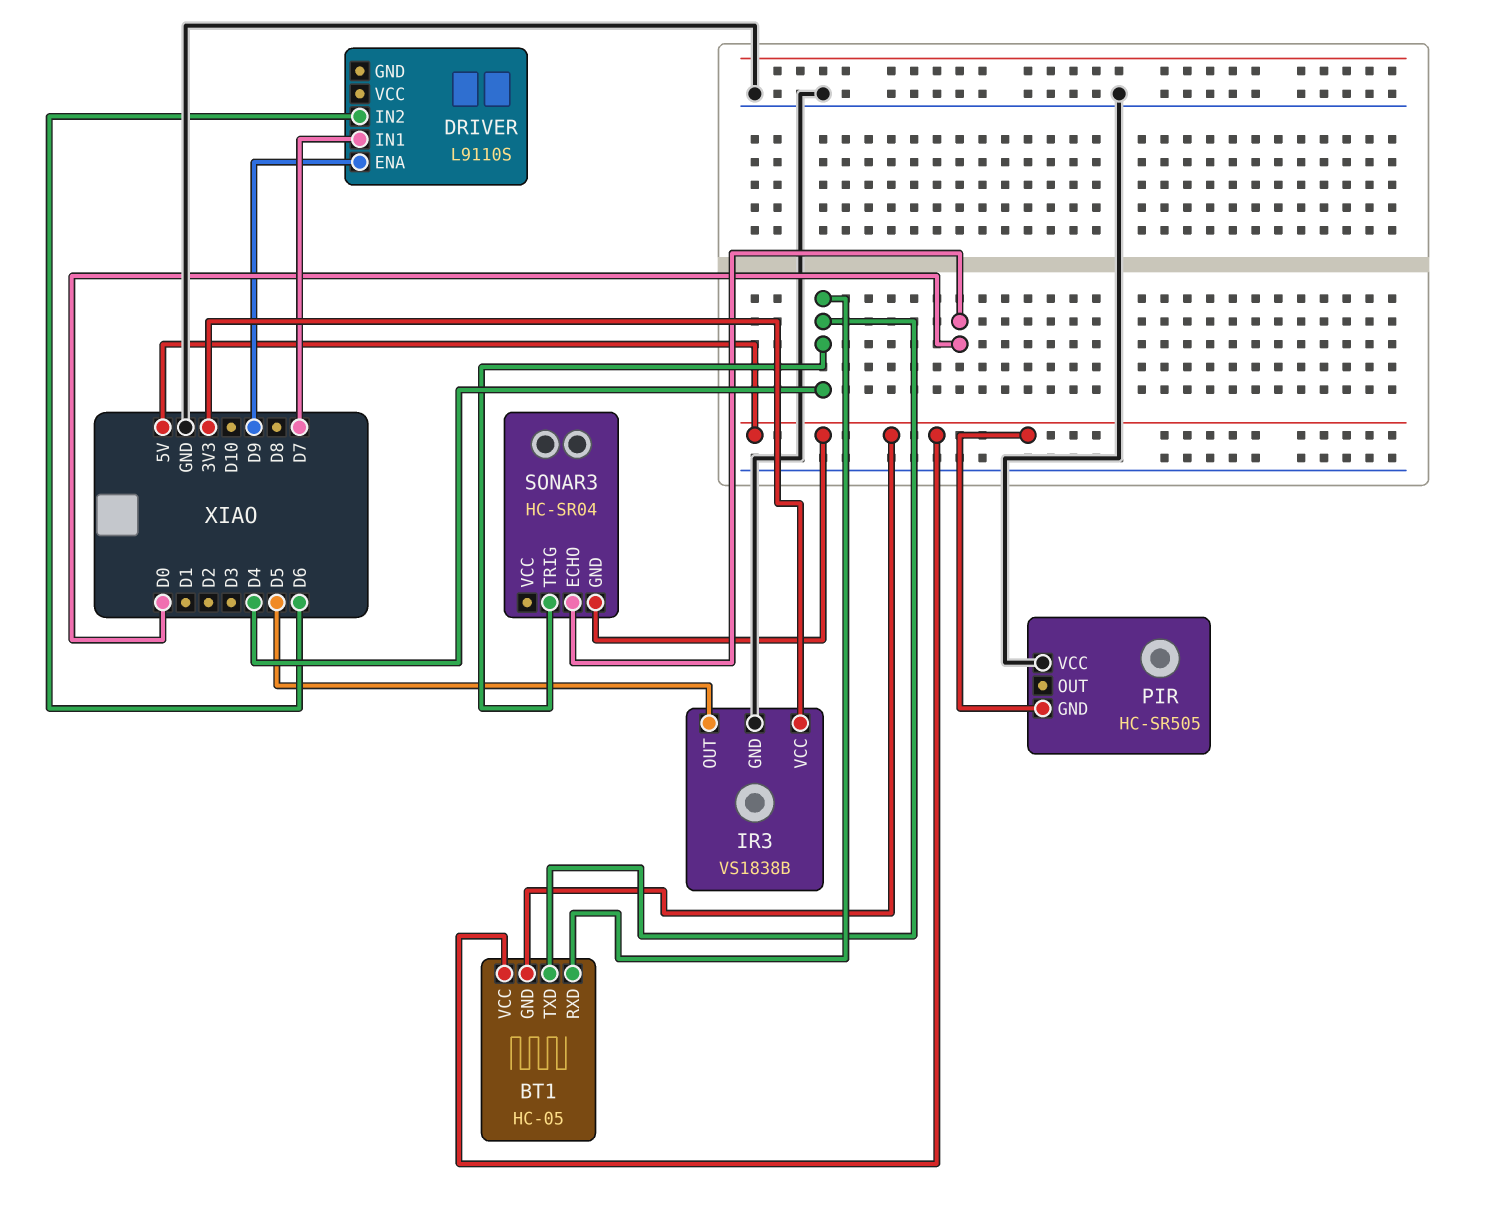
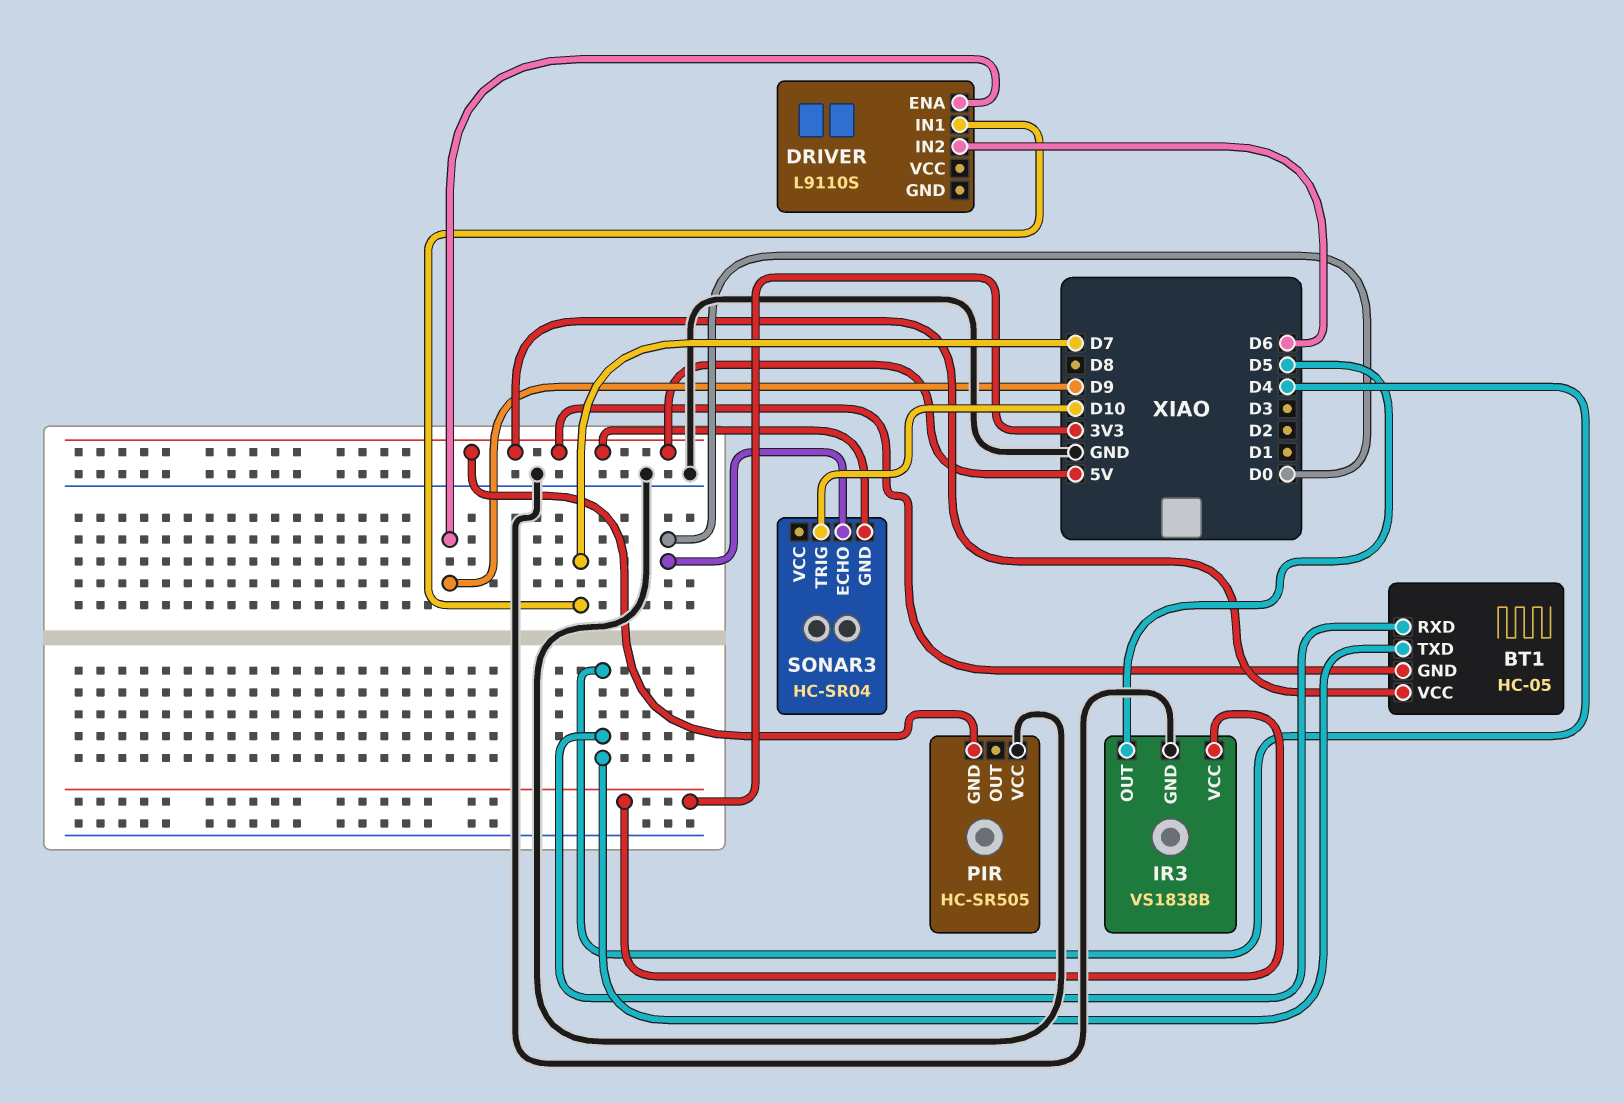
SONAR3 pin TRIG: D4 -> D10

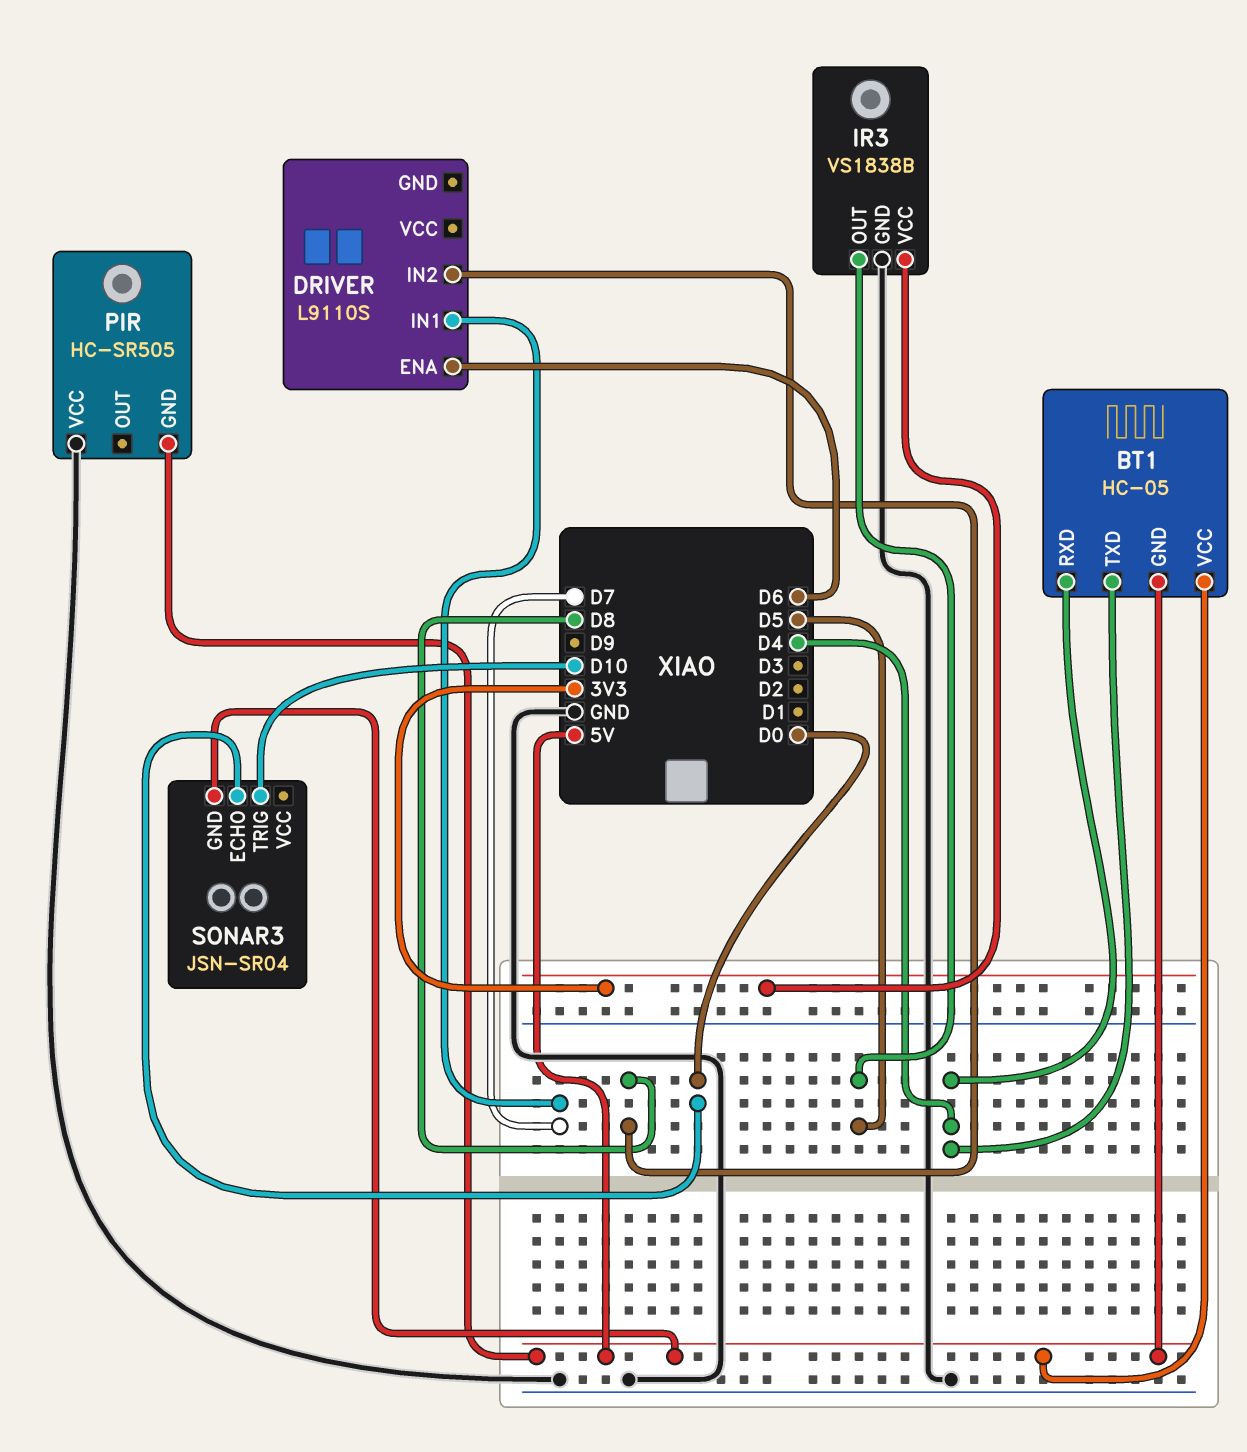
DRIVER pin ENA: D9 -> D6
DRIVER pin IN2: D6 -> D8
SONAR3: HC-SR04 -> JSN-SR04

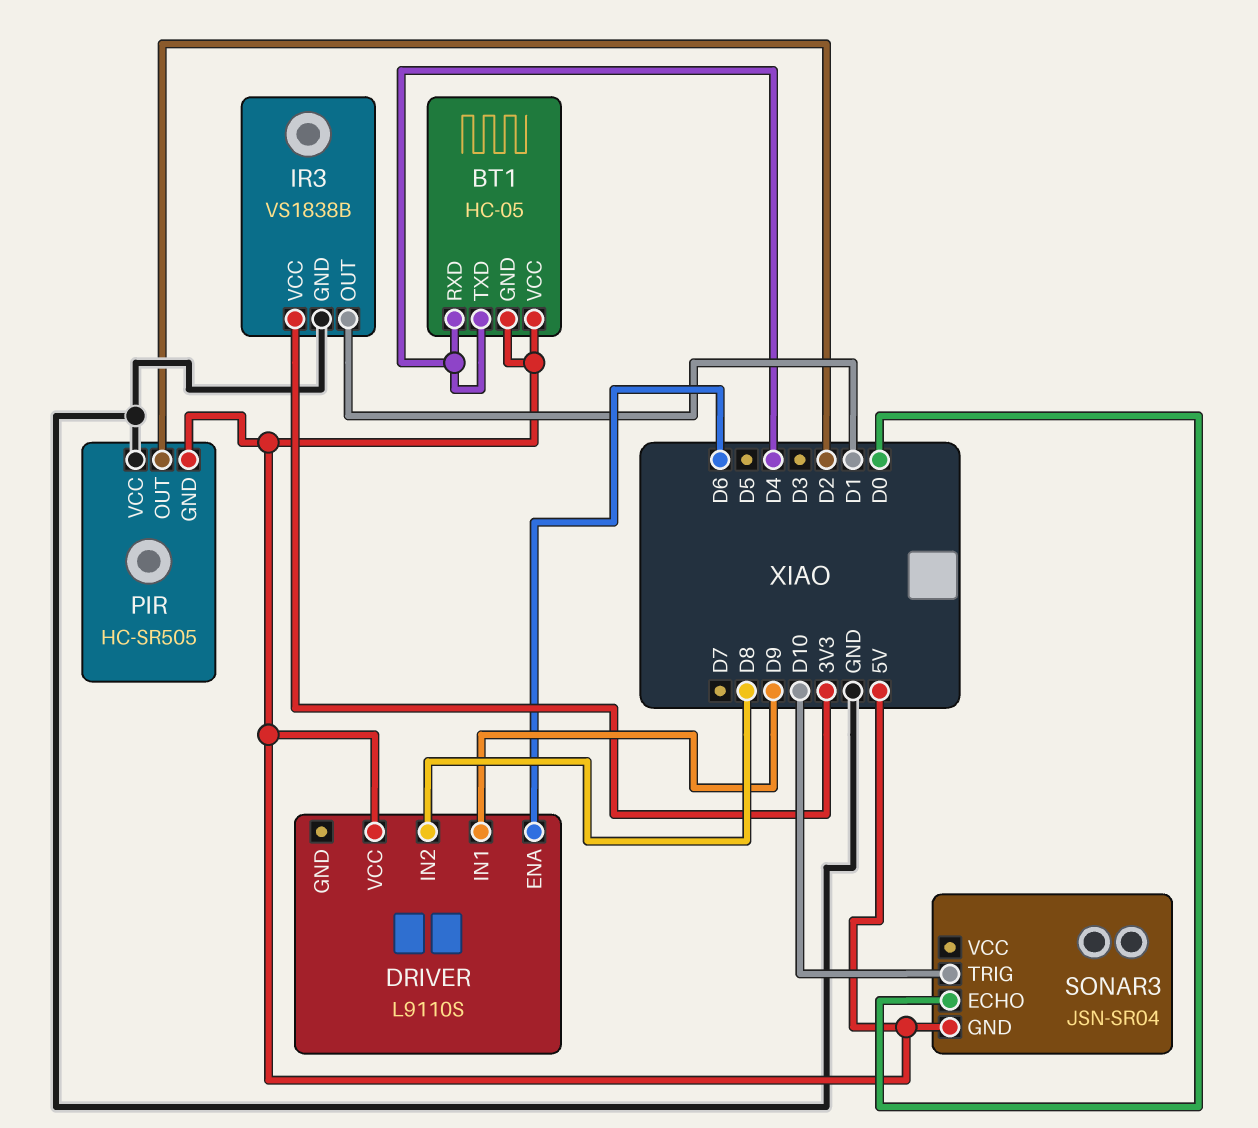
DRIVER pin IN1: D7 -> D9
DRIVER pin VCC: none -> 5V
IR3 pin OUT: D5 -> D1
PIR pin OUT: none -> D2

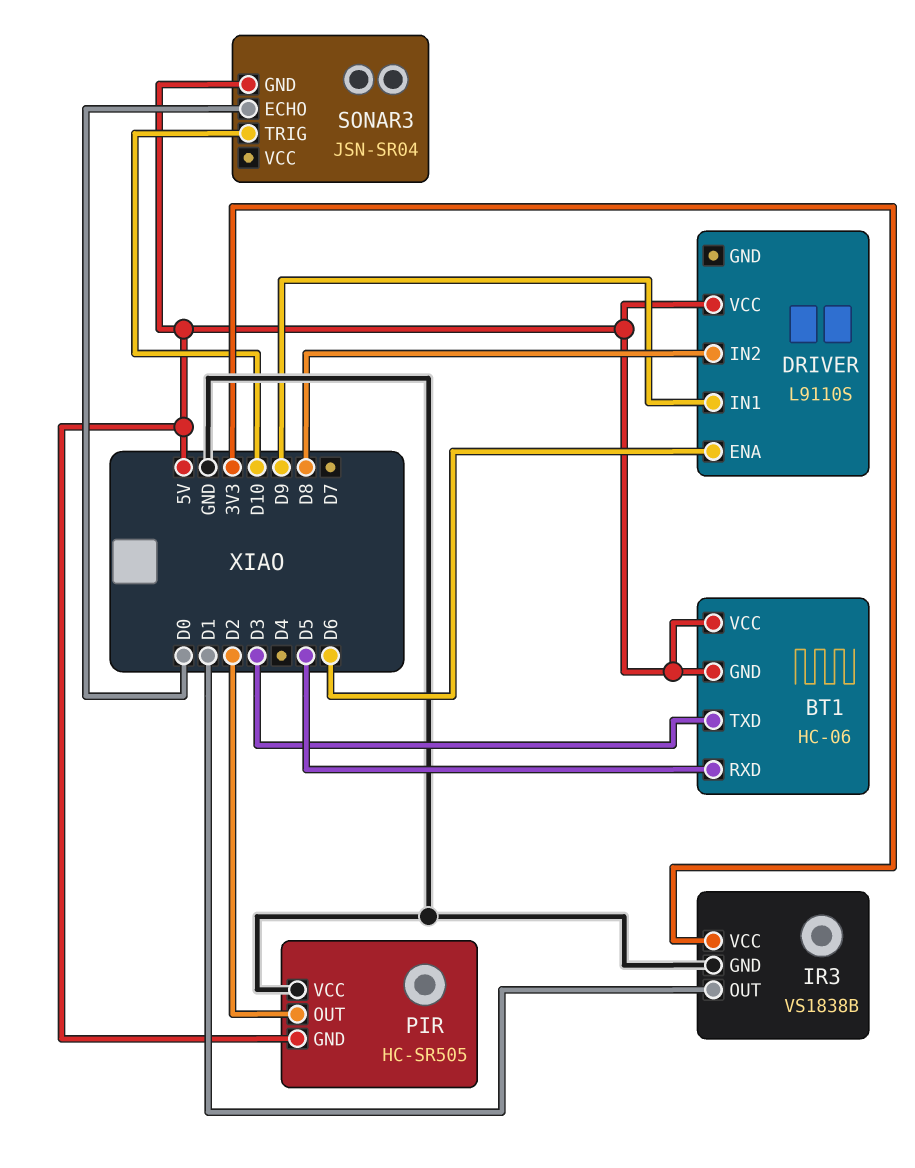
BT1: HC-05 -> HC-06
BT1 pin RXD: D4 -> D5
BT1 pin TXD: D4 -> D3

